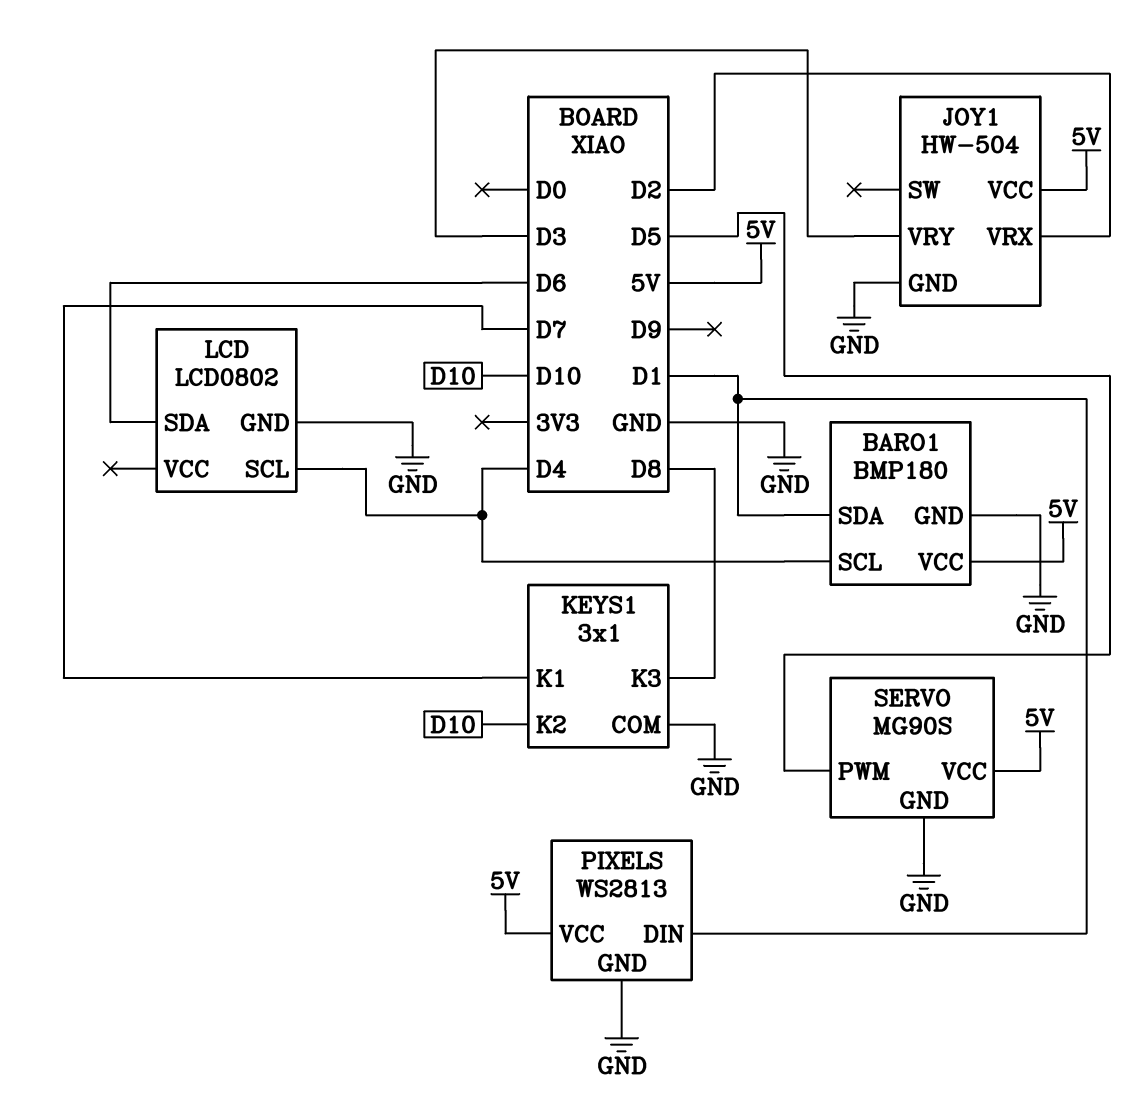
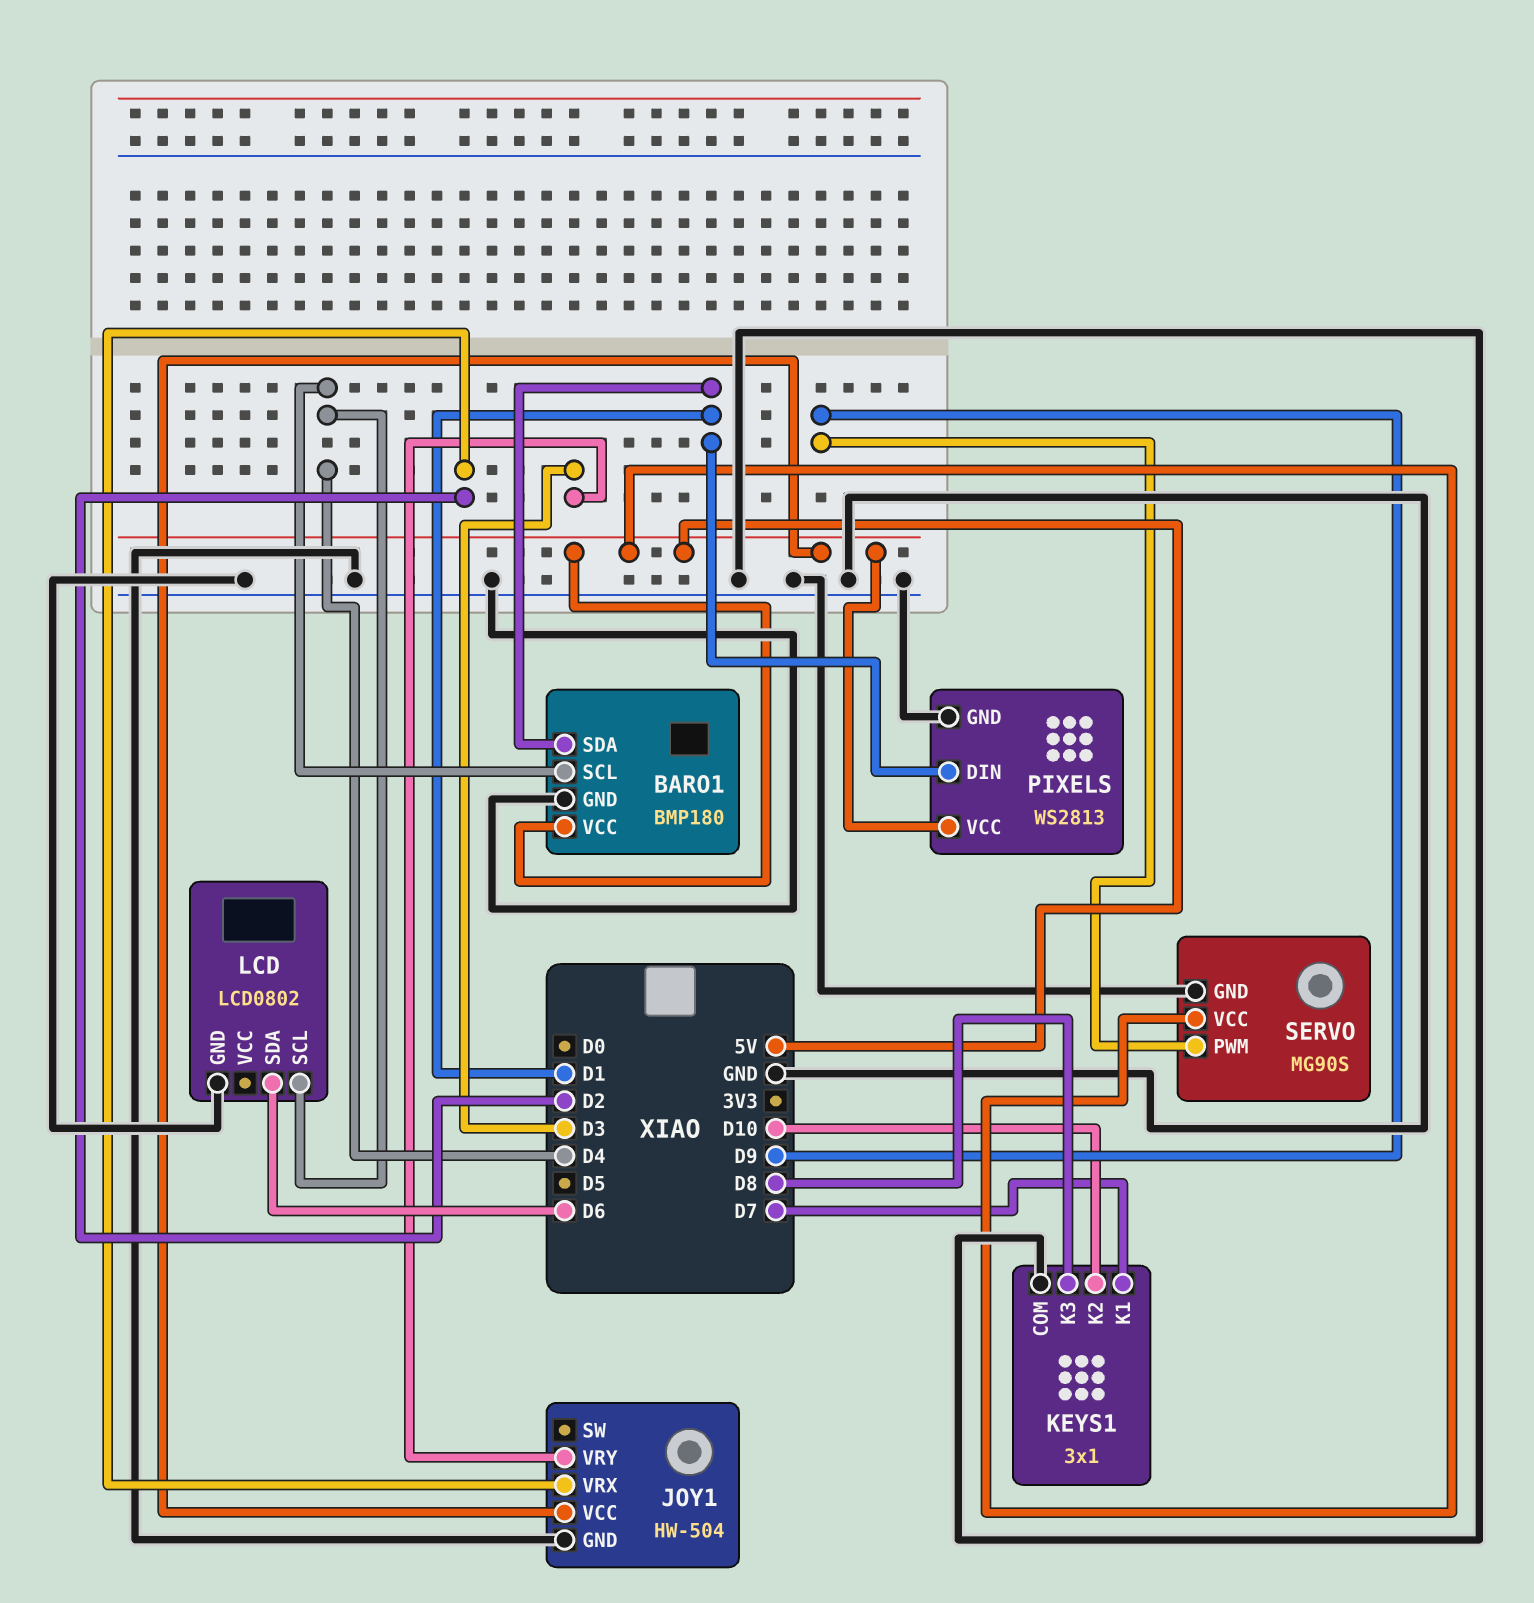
SERVO pin PWM: D5 -> D9

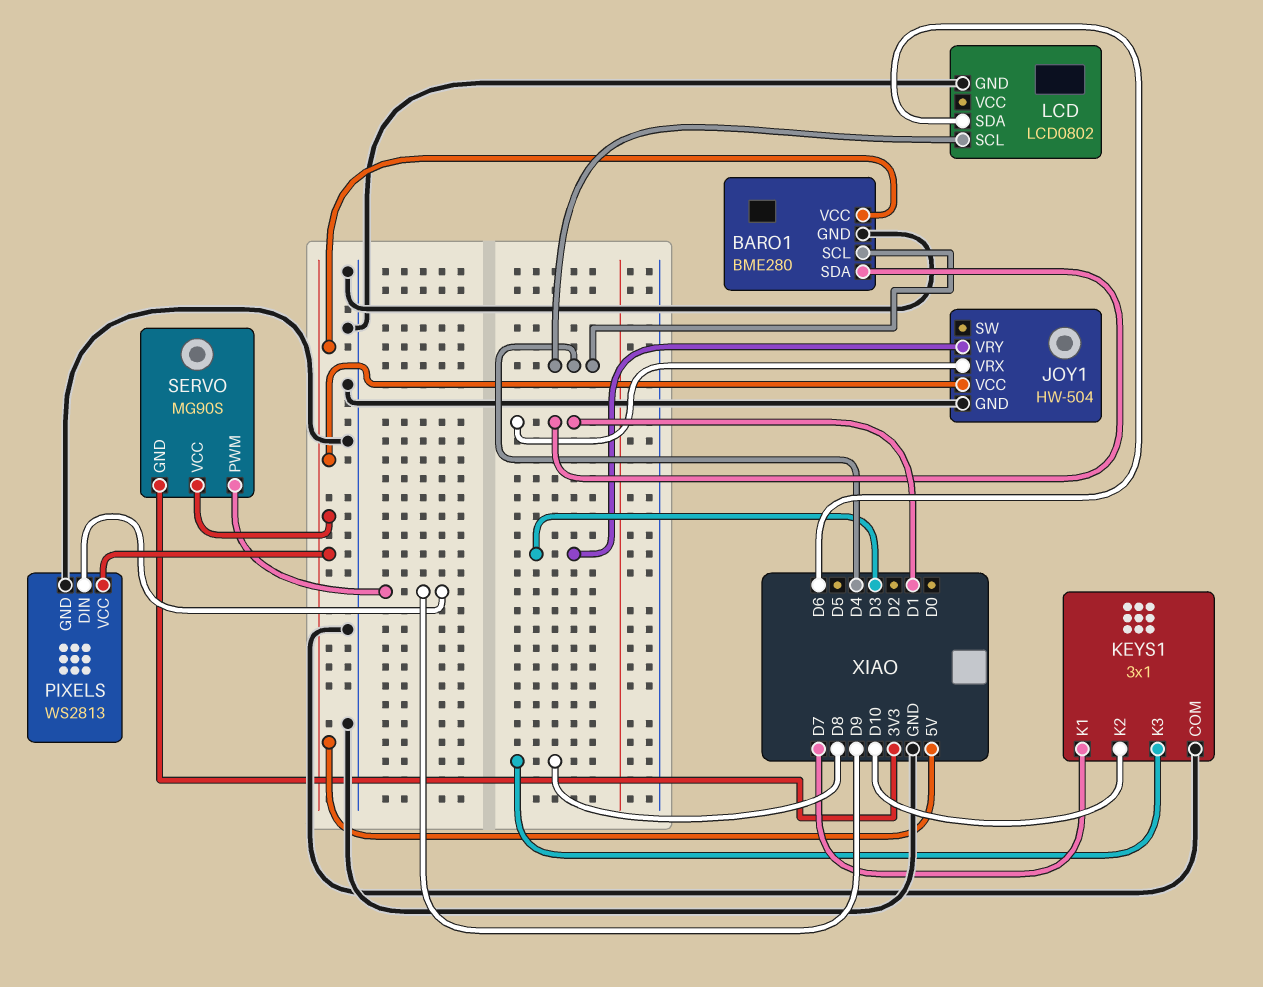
BARO1: BMP180 -> BME280
JOY1 pin VRX: D2 -> D1
PIXELS pin DIN: D1 -> D9
SERVO pin GND: GND -> 3V3

